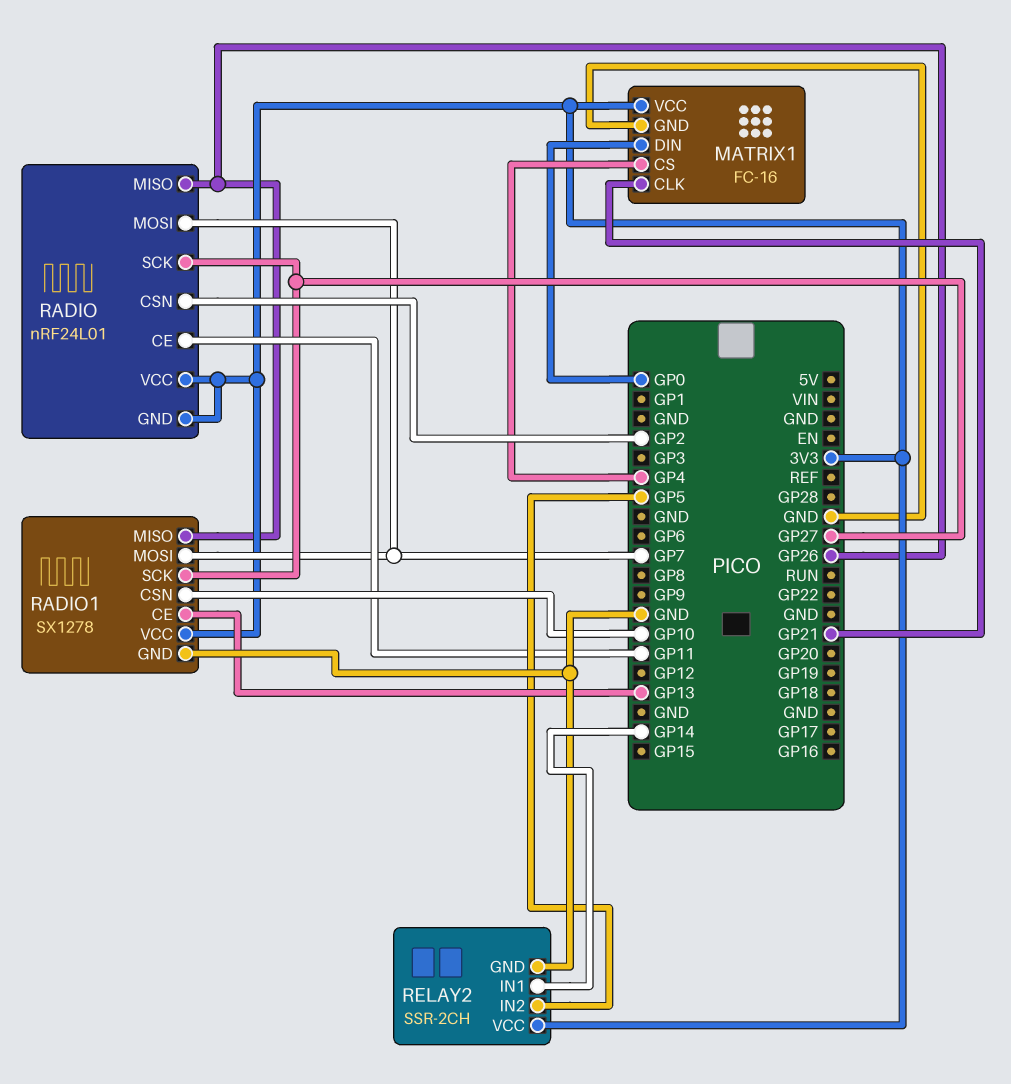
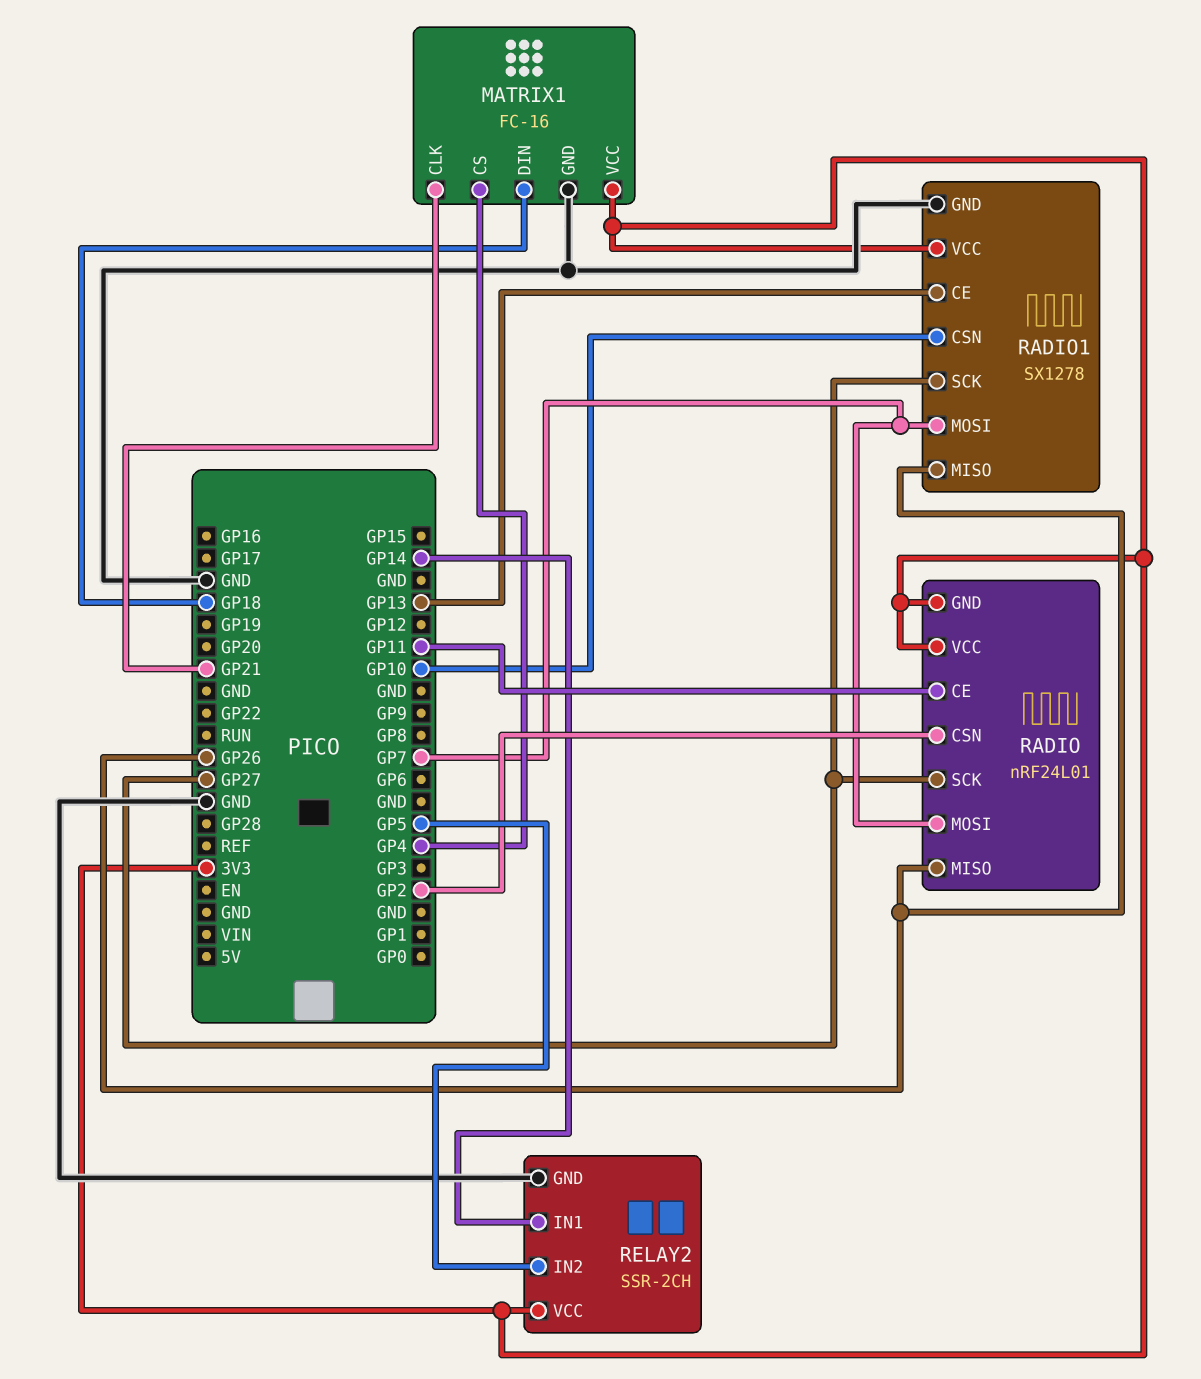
MATRIX1 pin DIN: GP0 -> GP18

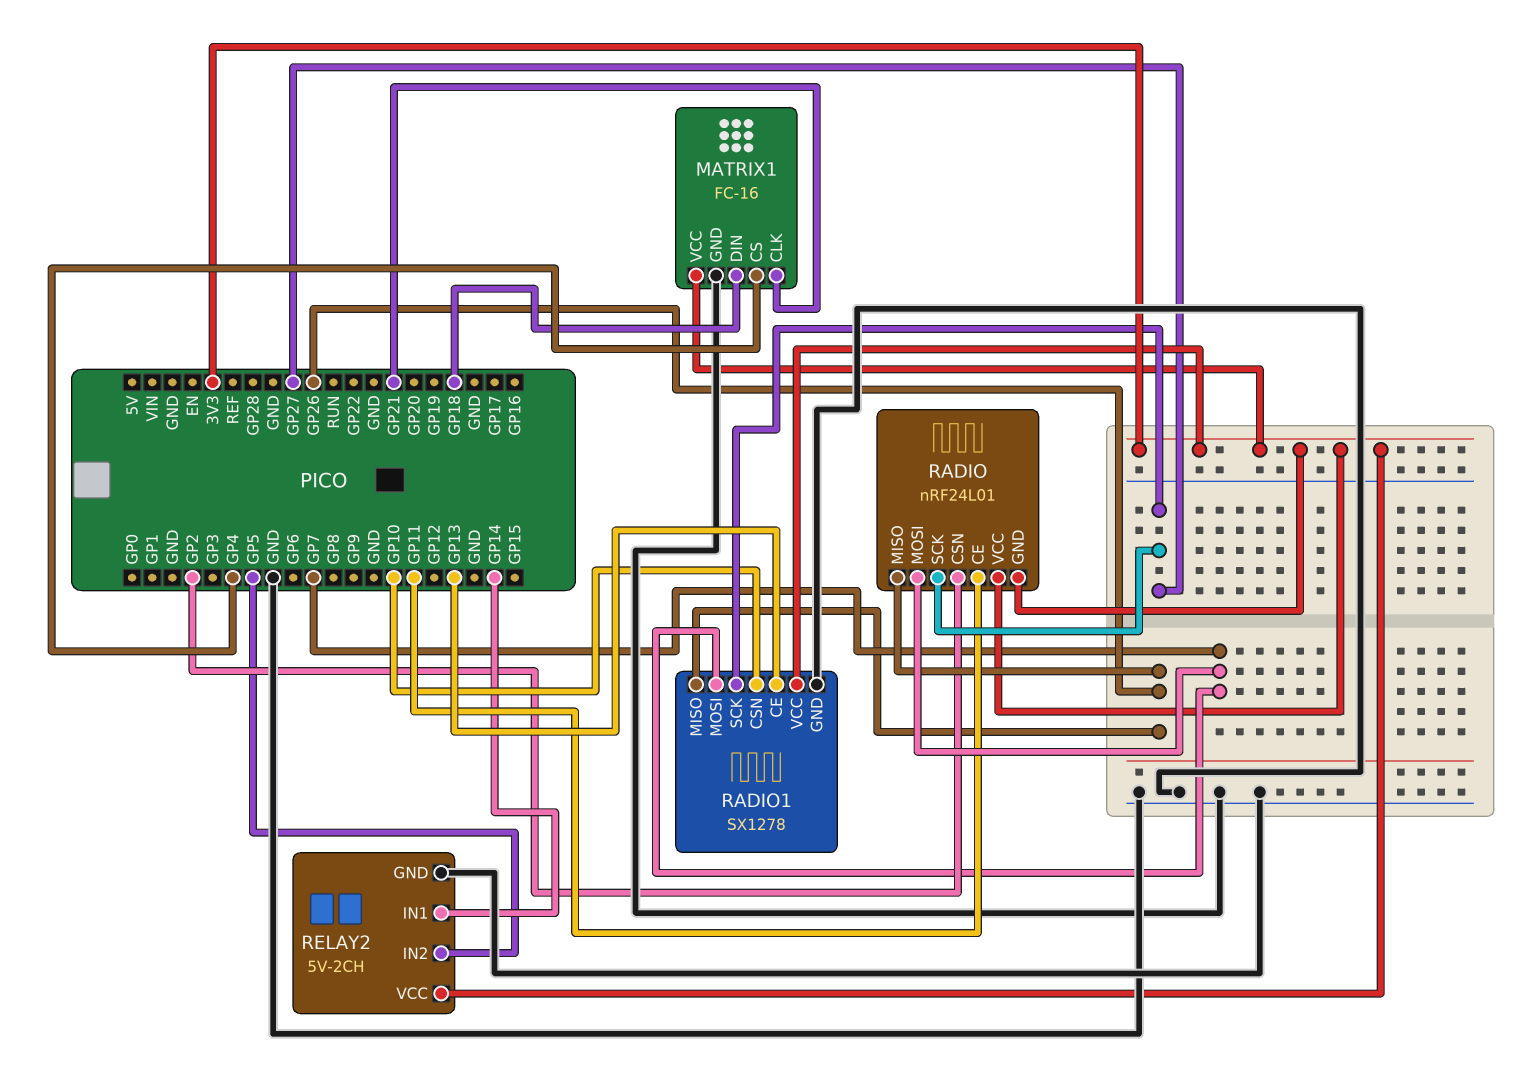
RELAY2: SSR-2CH -> 5V-2CH

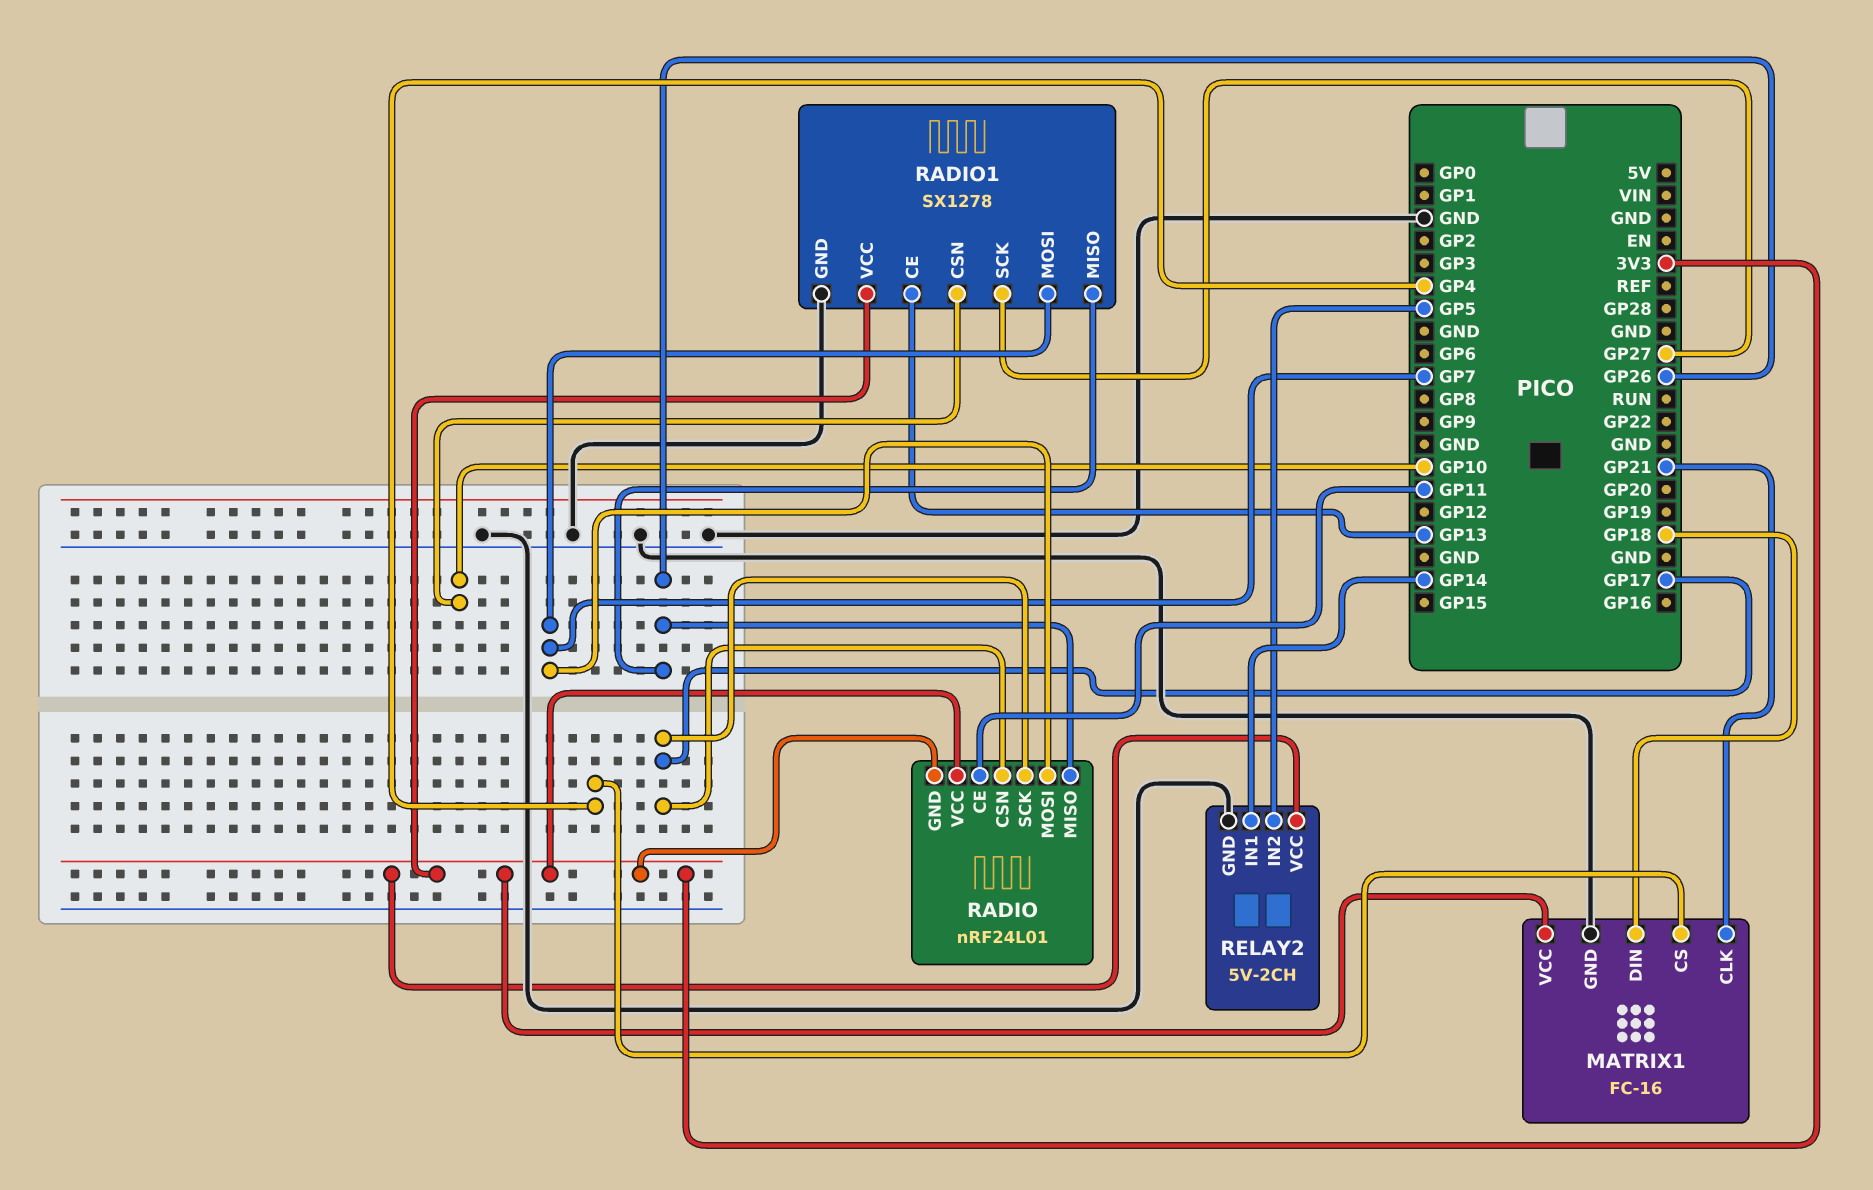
RADIO pin CSN: GP2 -> GP17
RADIO pin SCK: GP27 -> GP17

